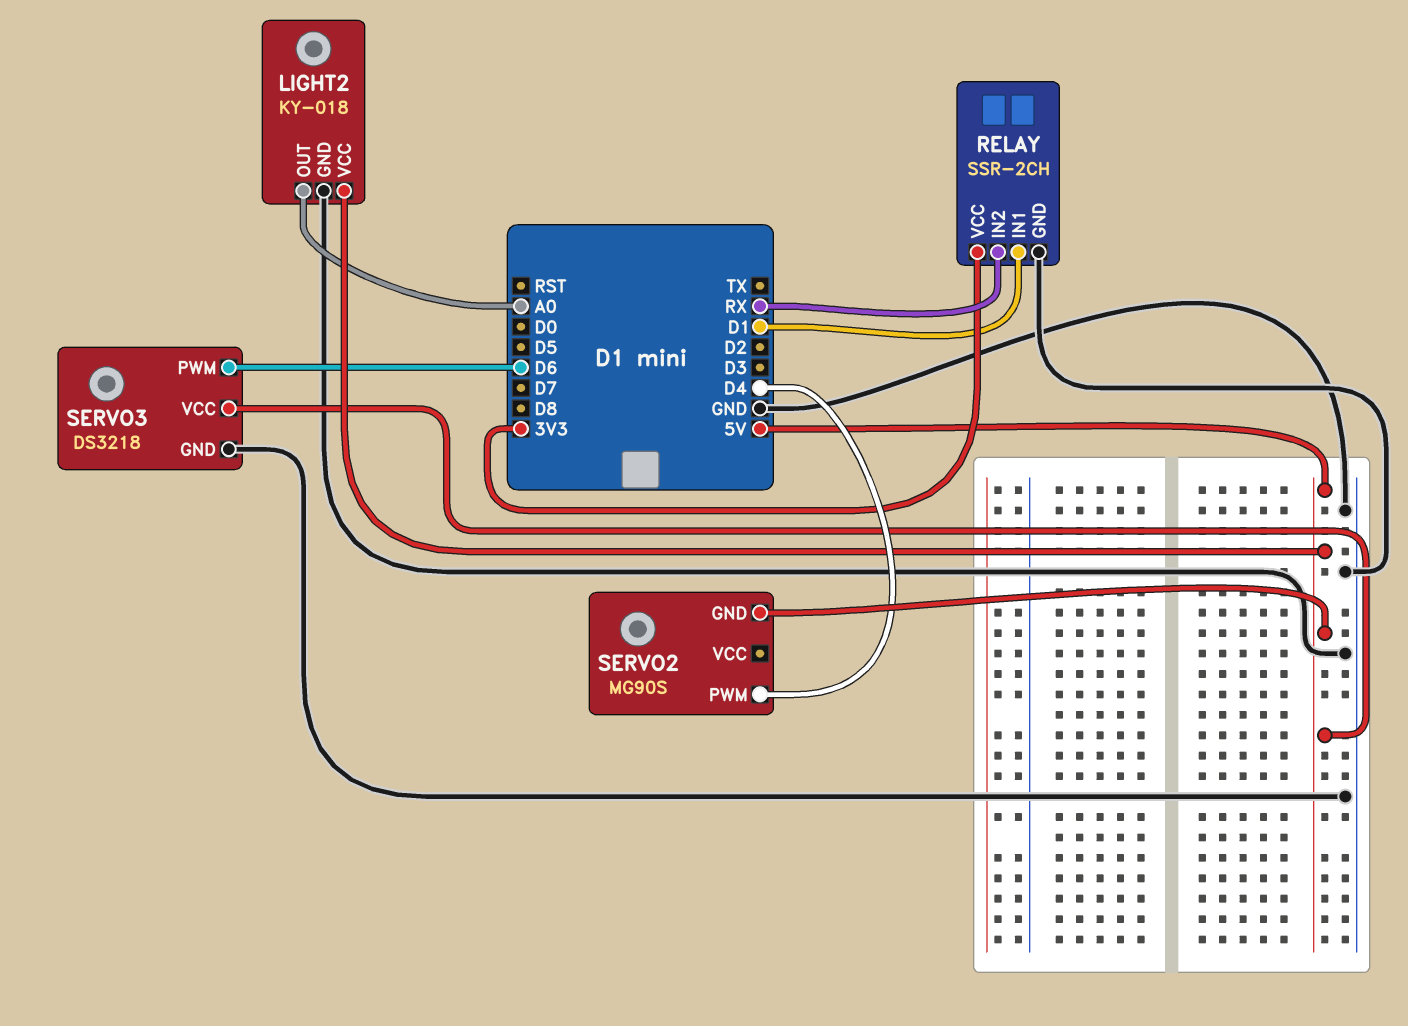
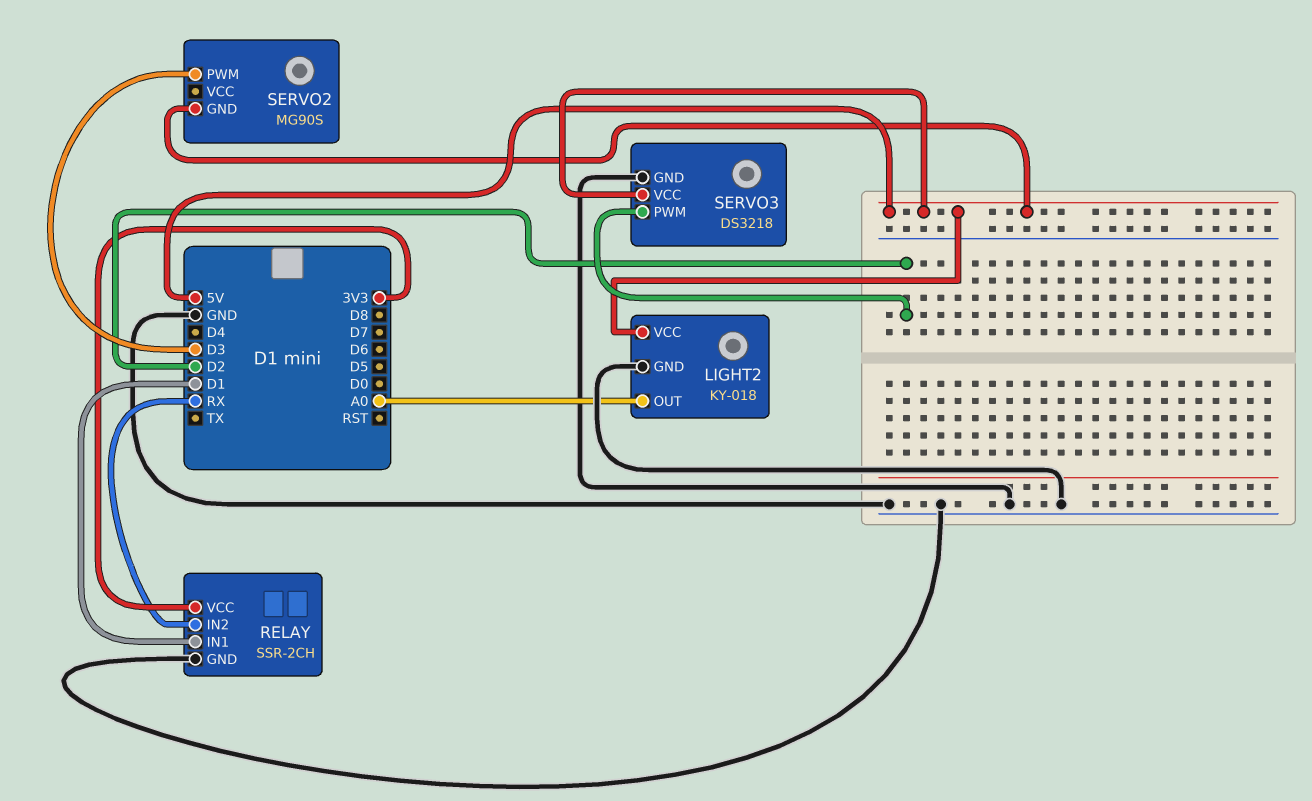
SERVO2 pin PWM: D4 -> D3
SERVO3 pin PWM: D6 -> D2

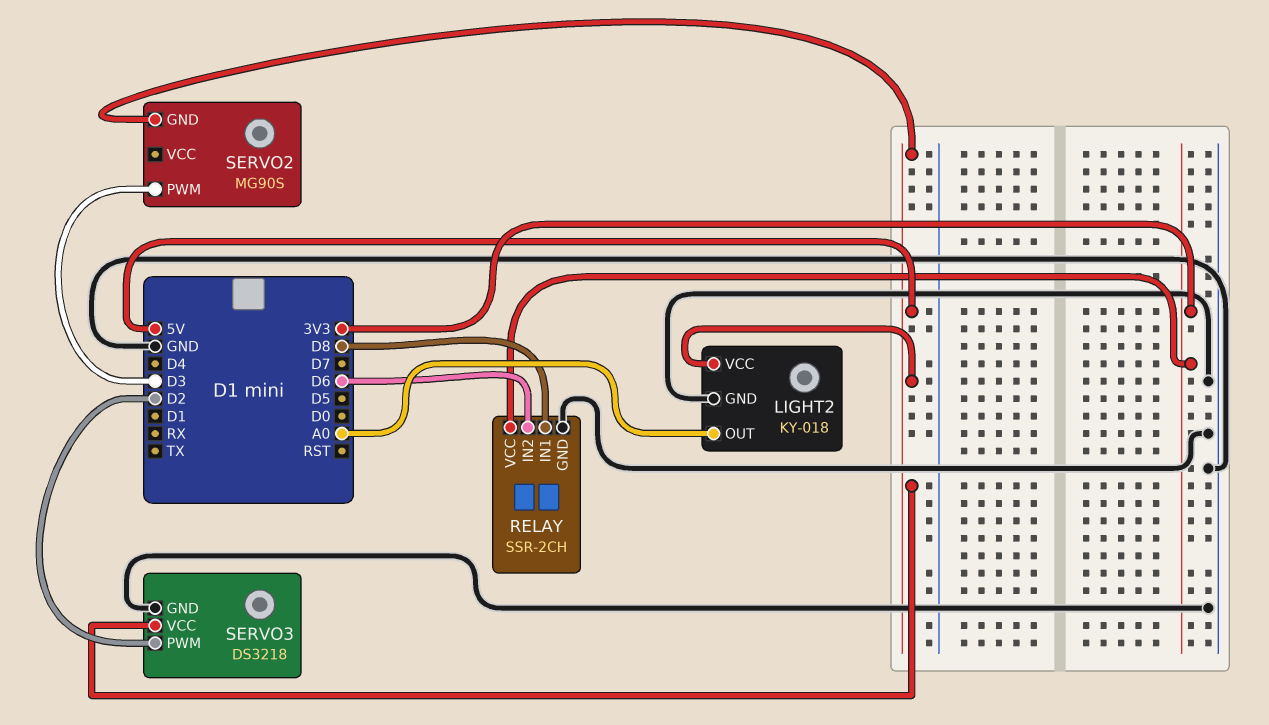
RELAY pin IN1: D1 -> D8
RELAY pin IN2: RX -> D6

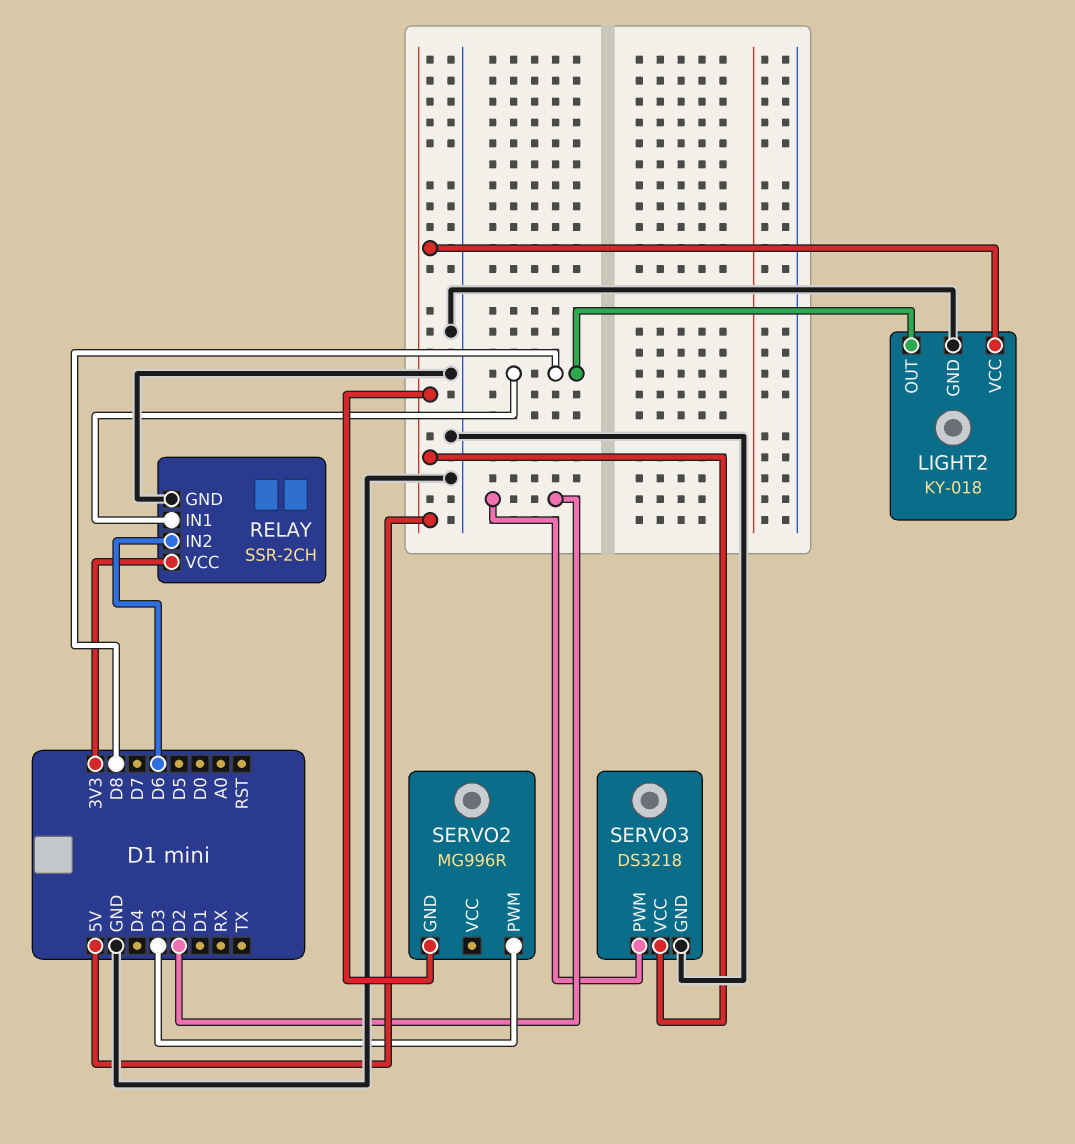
LIGHT2 pin OUT: A0 -> D8
SERVO2: MG90S -> MG996R

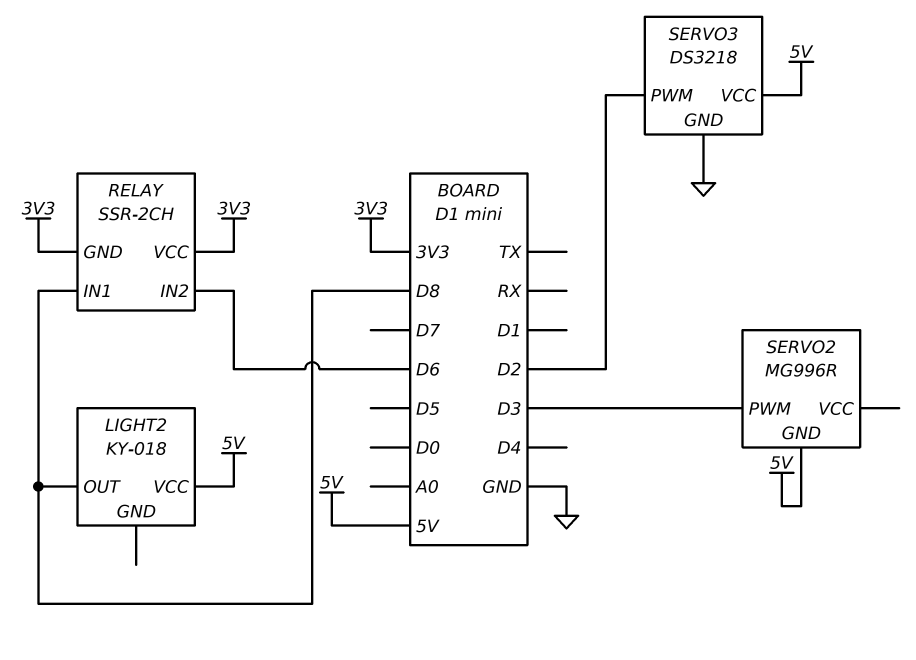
LIGHT2 pin GND: GND -> none
RELAY pin GND: GND -> 3V3

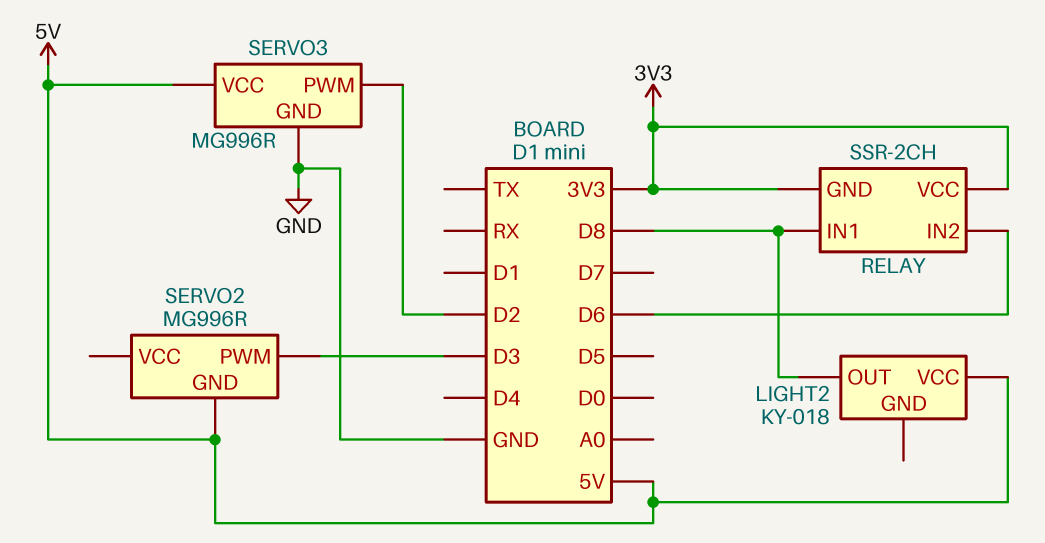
SERVO3: DS3218 -> MG996R

